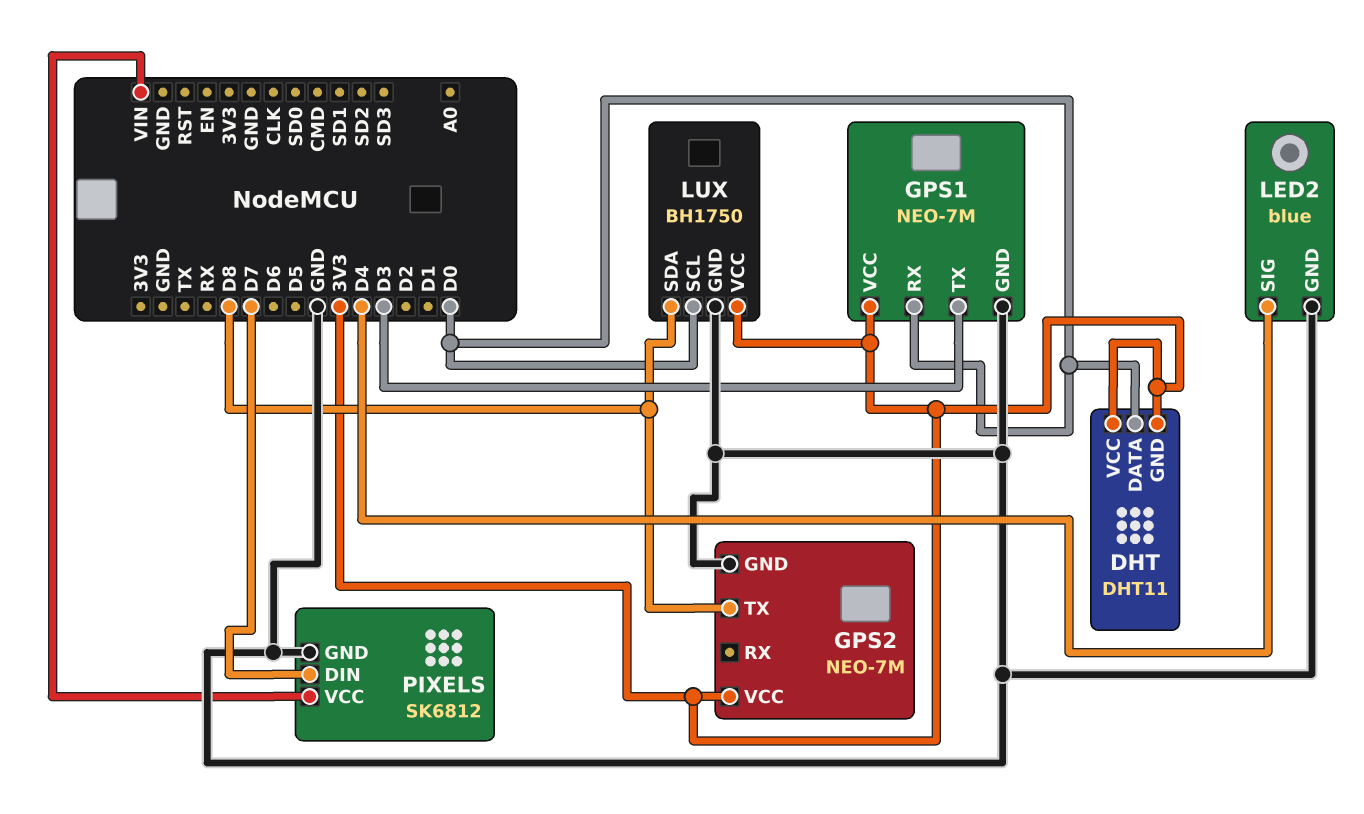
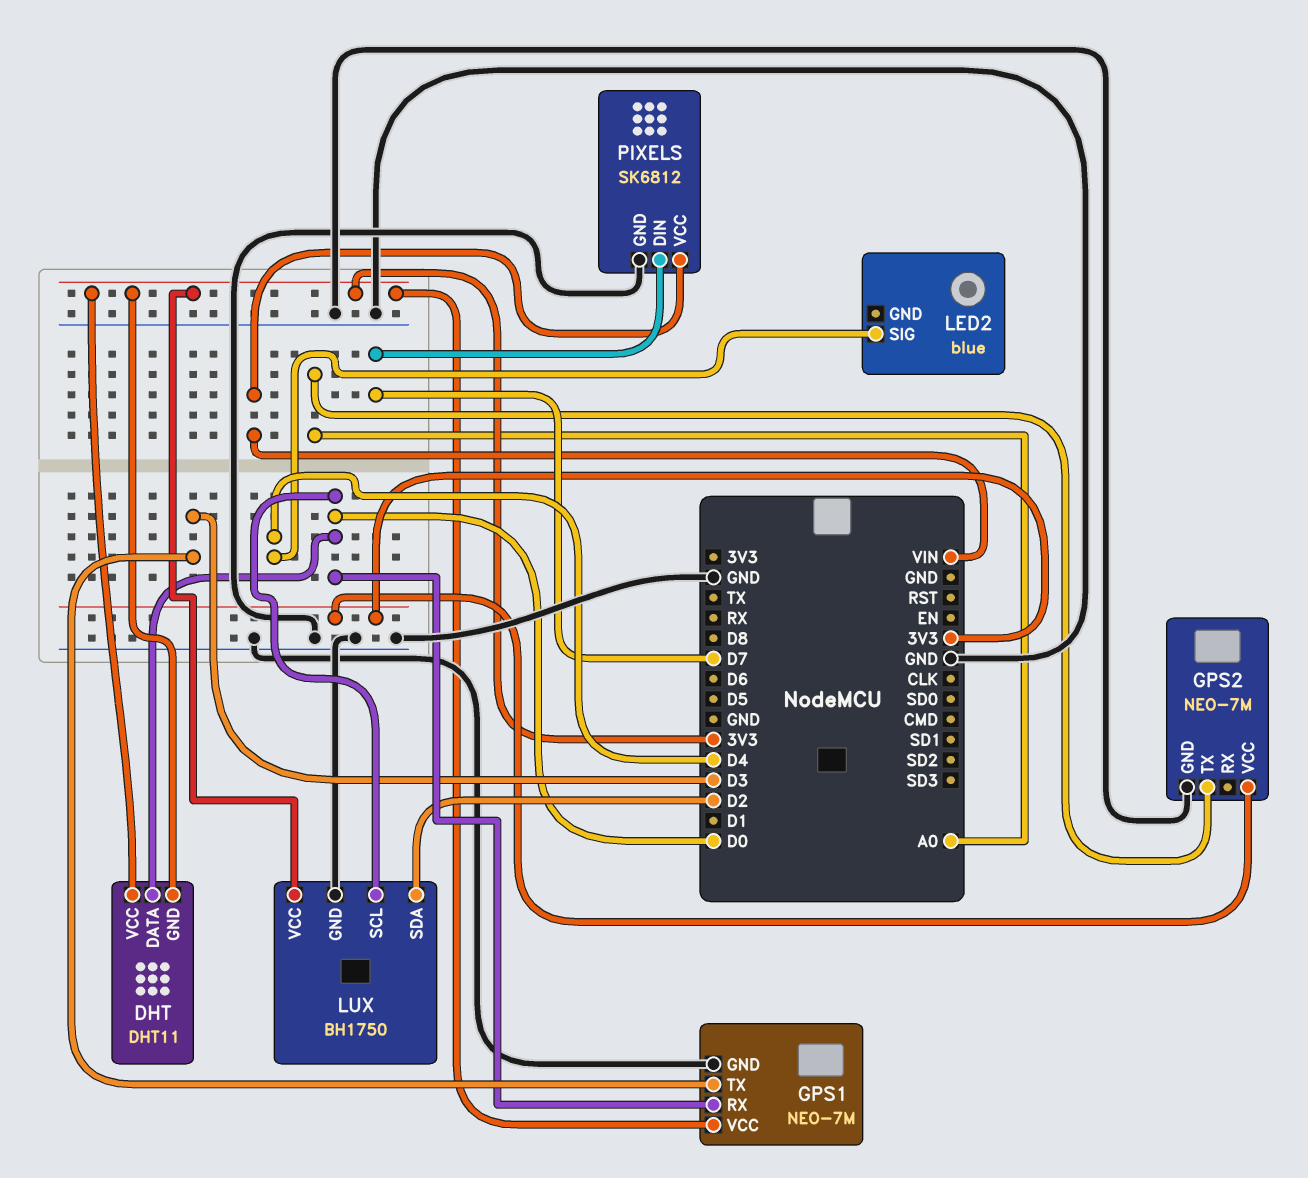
GPS2 pin TX: D8 -> A0
LED2 pin GND: GND -> none
LUX pin SDA: D8 -> D2

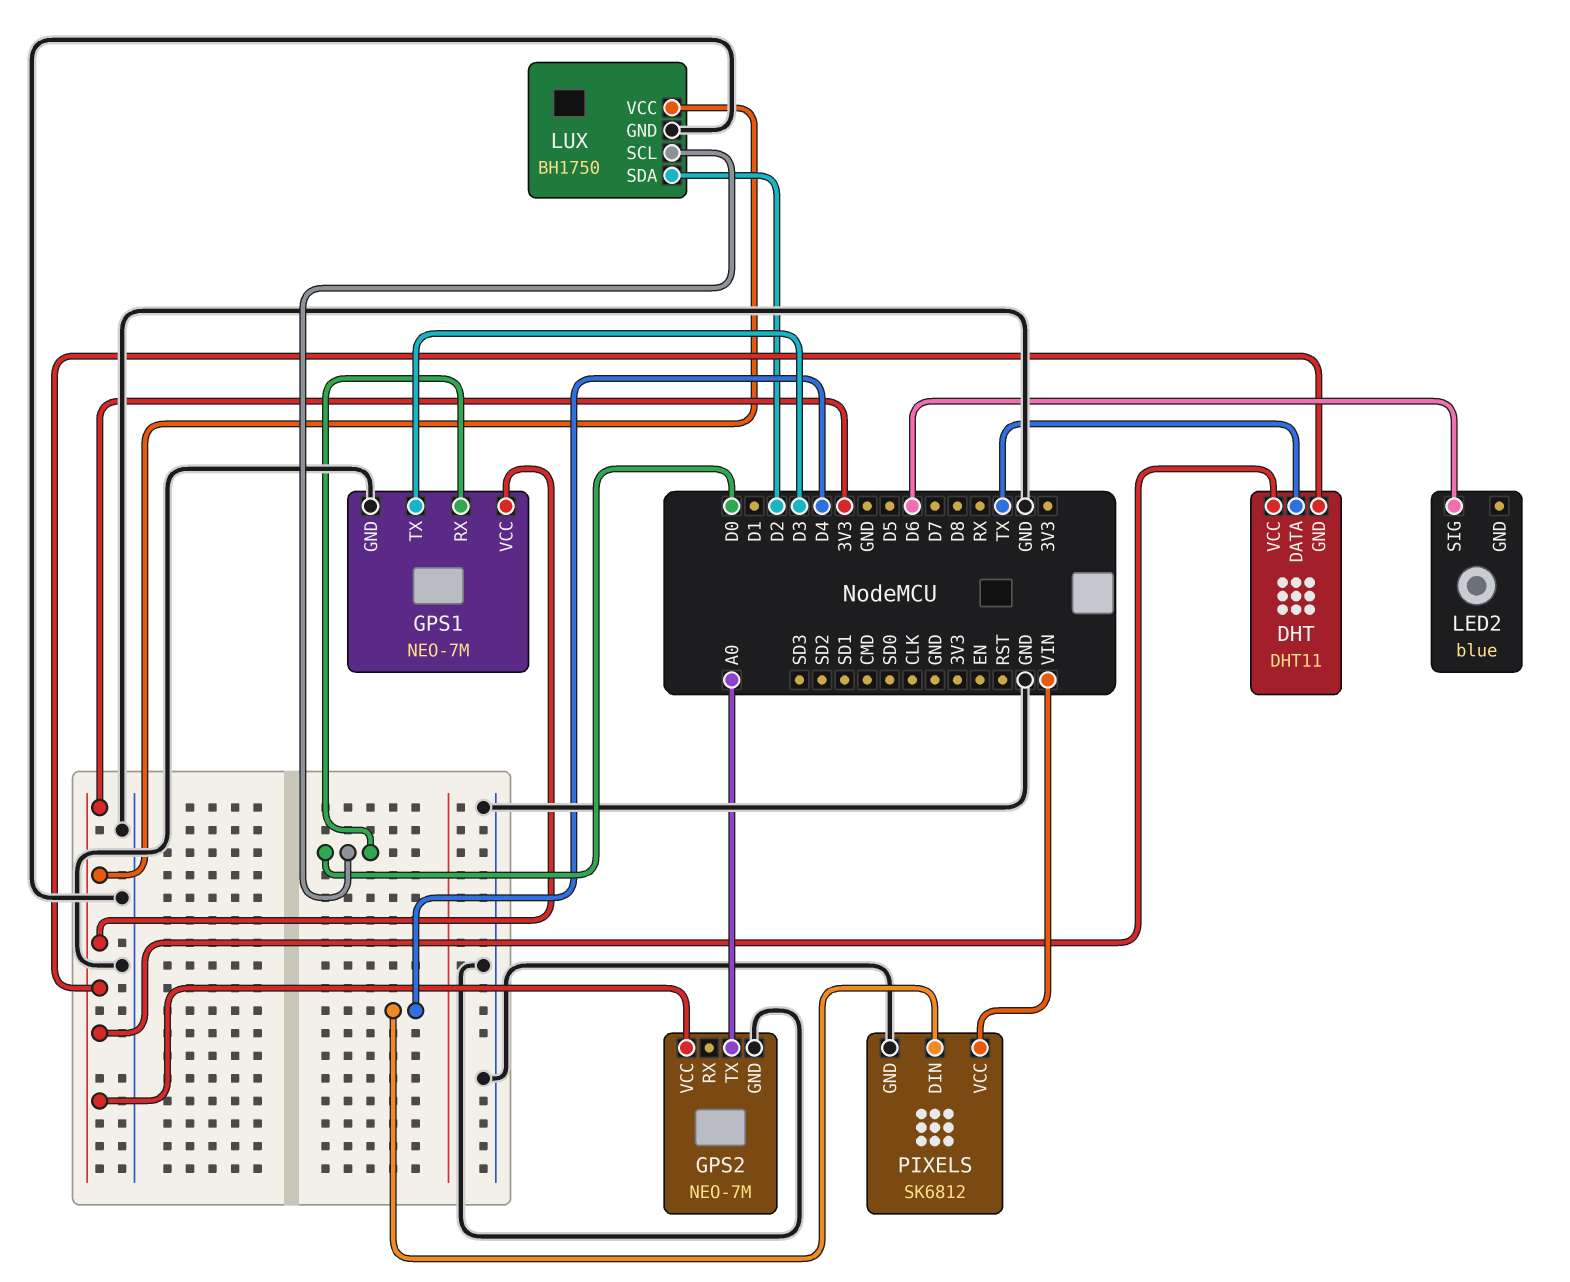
DHT pin DATA: D0 -> TX
LED2 pin SIG: D4 -> D6
PIXELS pin DIN: D7 -> D4

